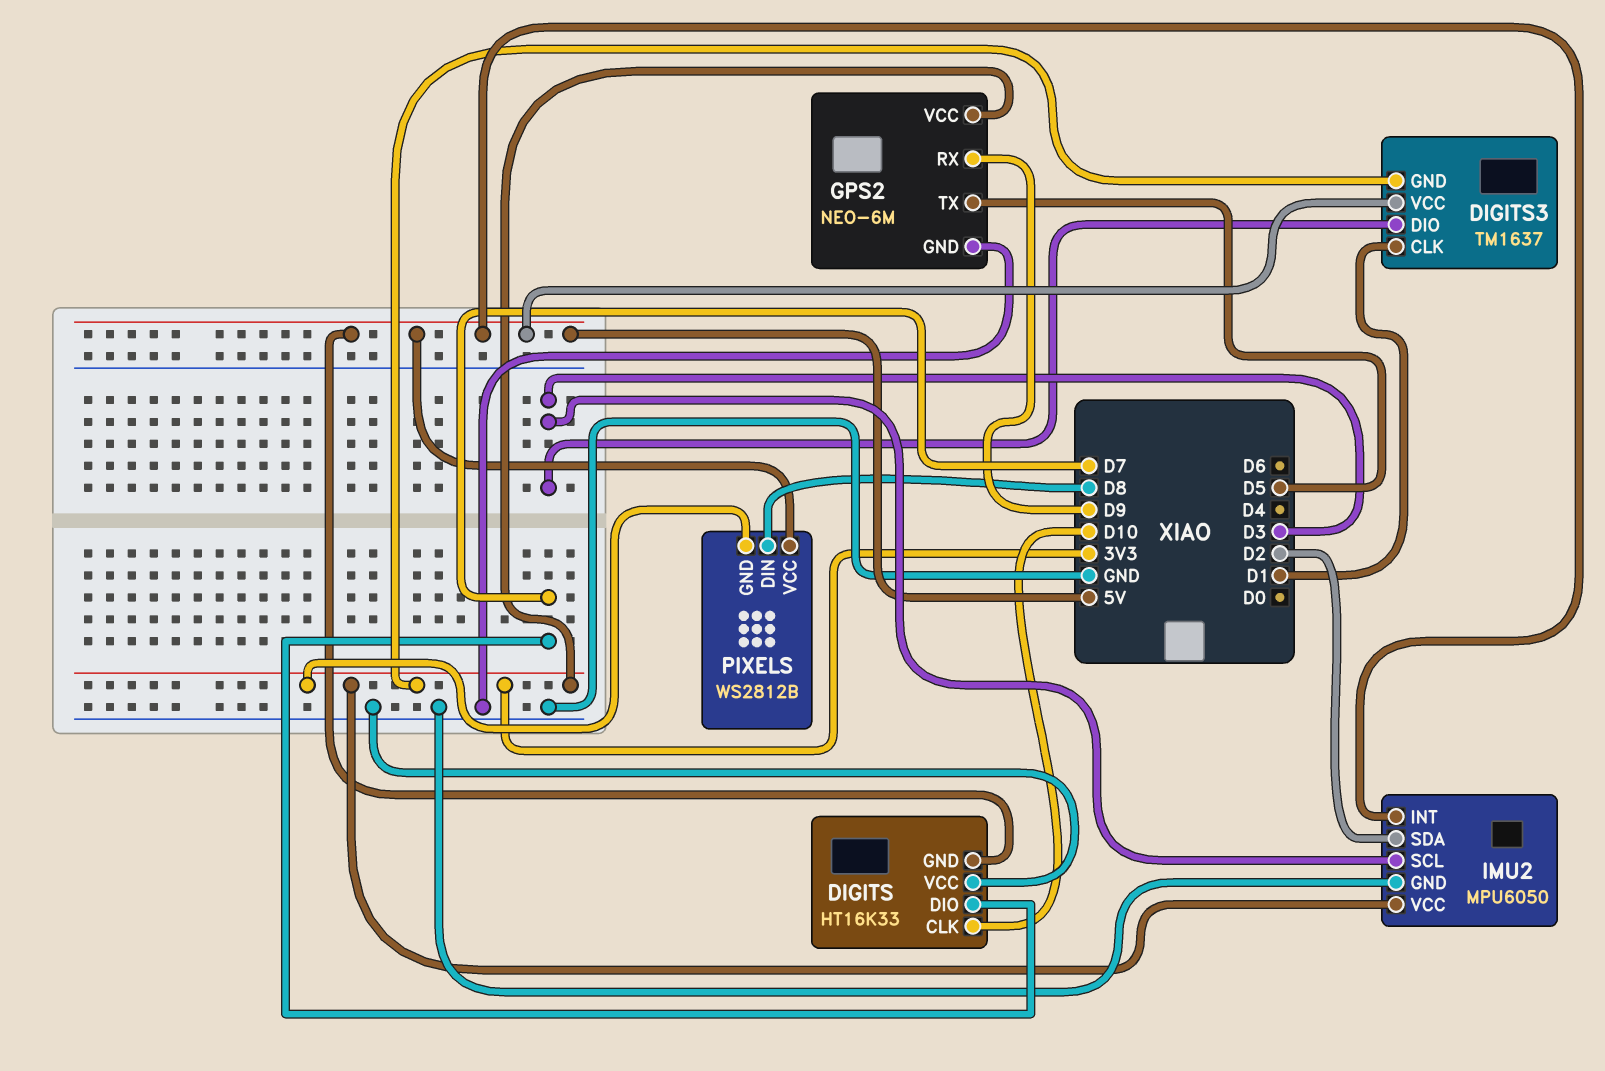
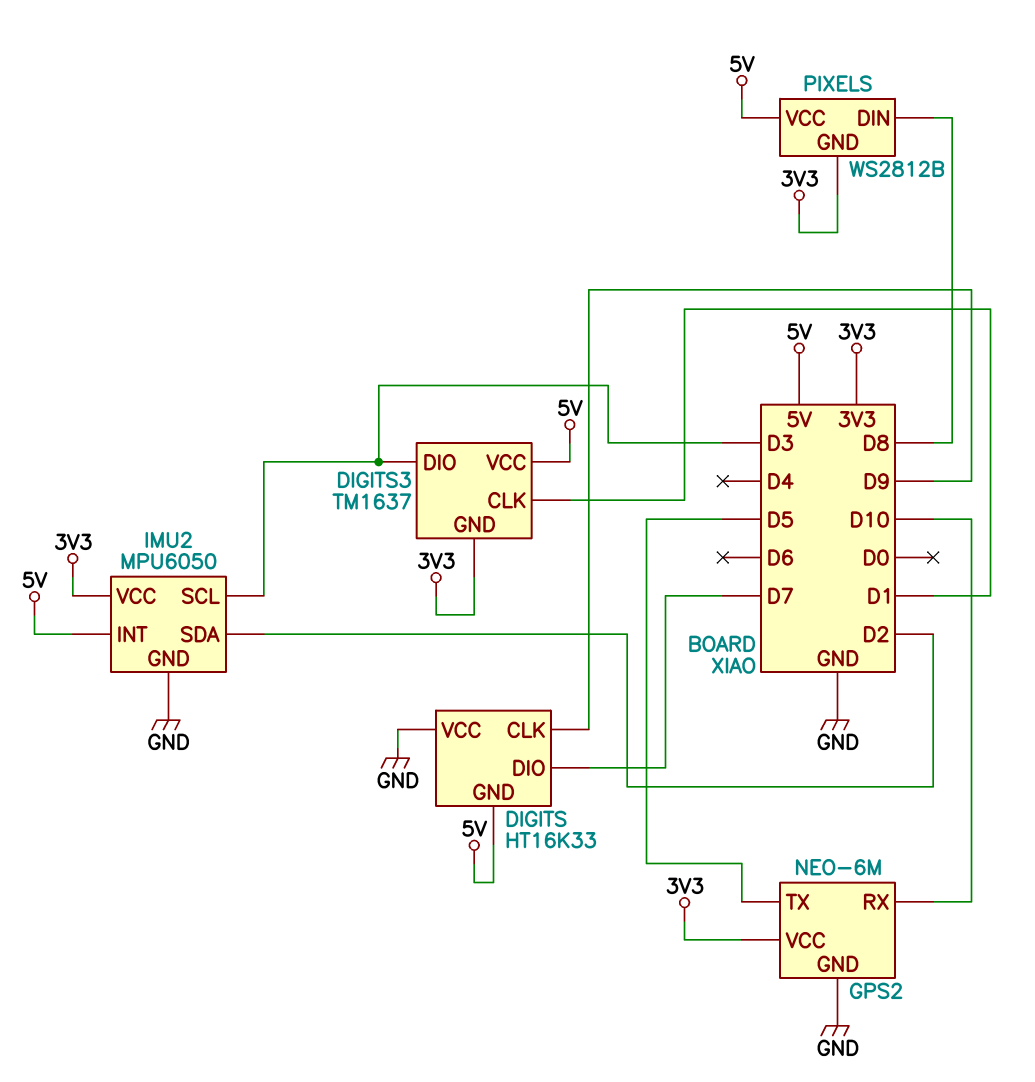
DIGITS pin CLK: D10 -> D9
GPS2 pin RX: D9 -> D10

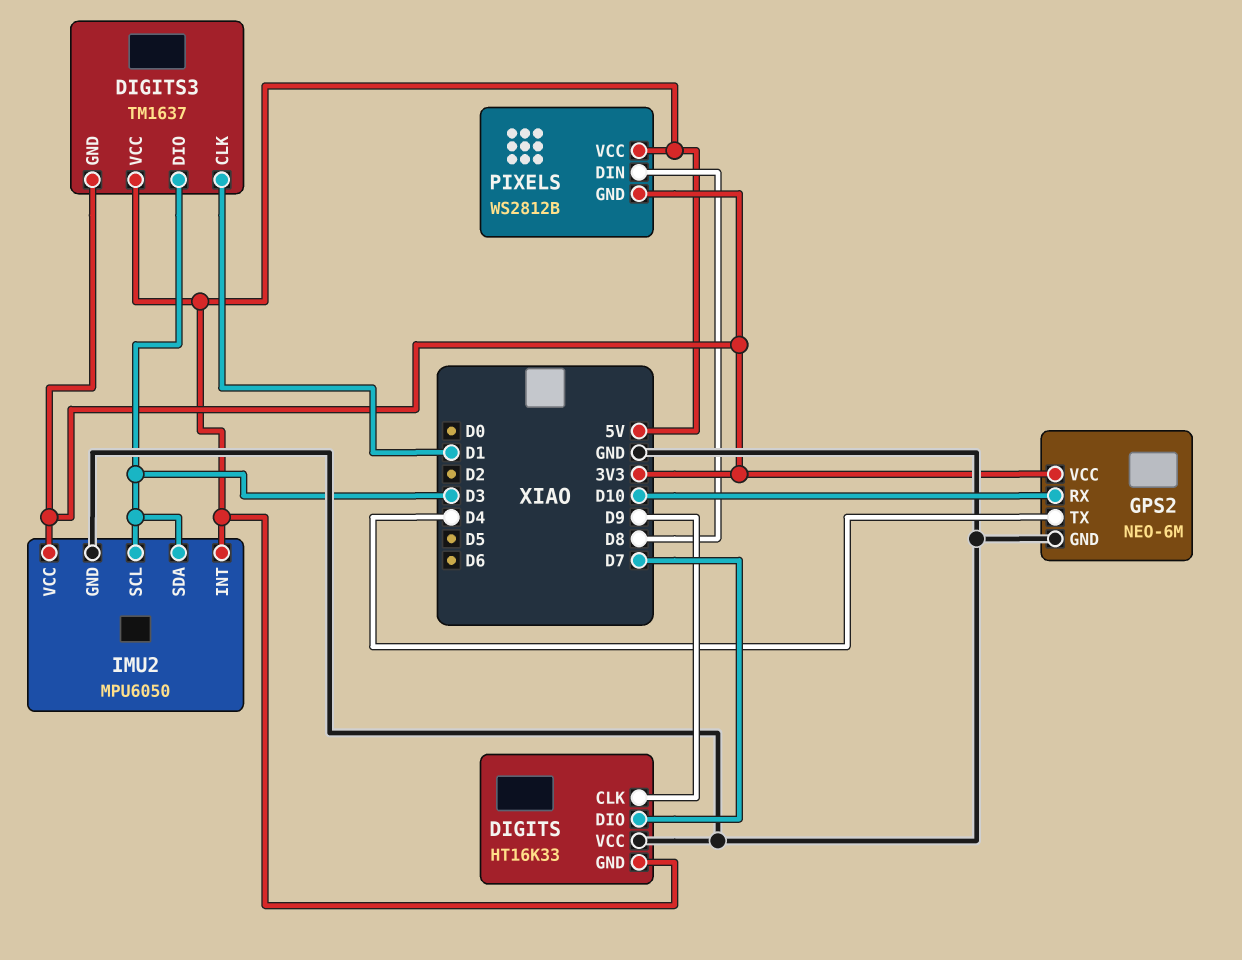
GPS2 pin TX: D5 -> D4
IMU2 pin SDA: D2 -> D3

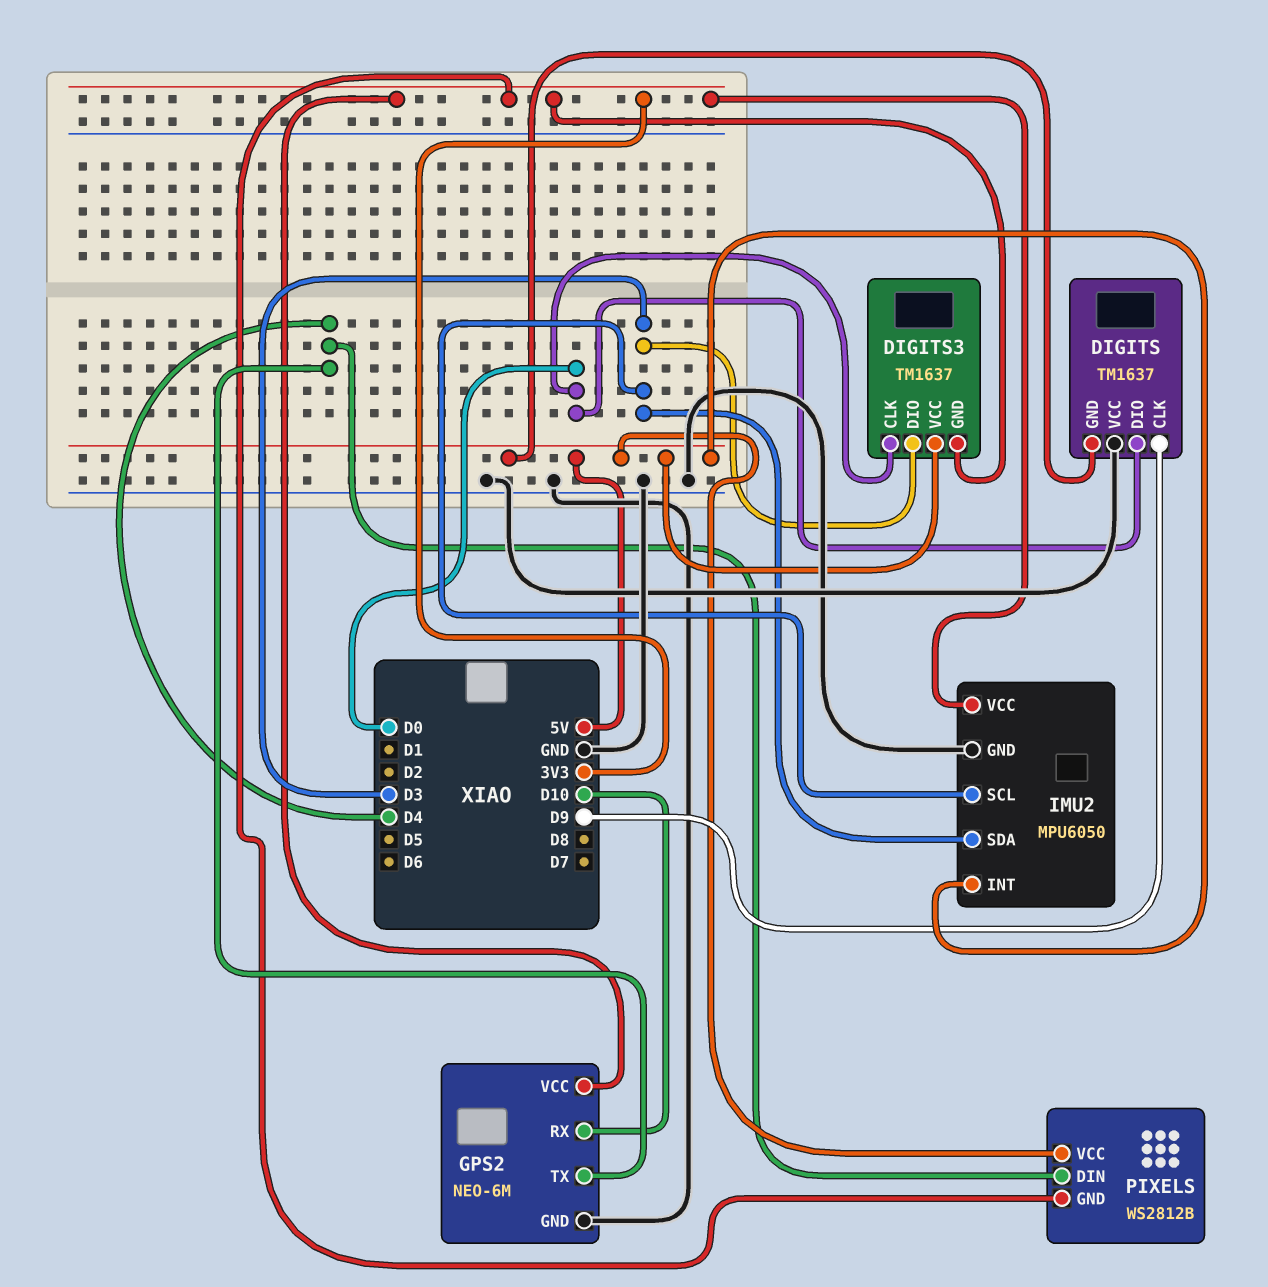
DIGITS: HT16K33 -> TM1637
DIGITS pin DIO: D7 -> D0
DIGITS3 pin CLK: D1 -> D0
PIXELS pin DIN: D8 -> D4

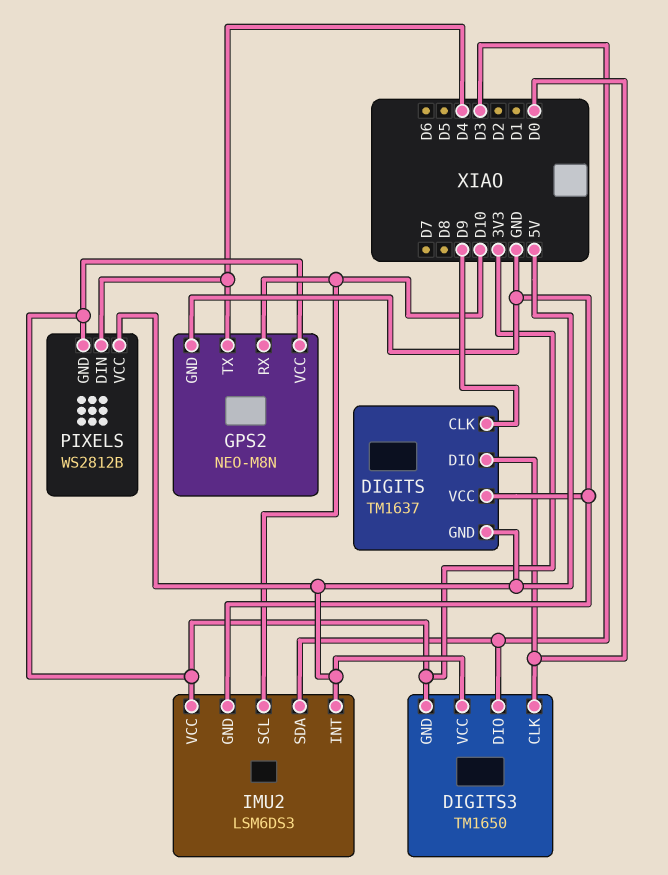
DIGITS3: TM1637 -> TM1650
GPS2: NEO-6M -> NEO-M8N
IMU2: MPU6050 -> LSM6DS3
IMU2 pin SCL: D3 -> D10

